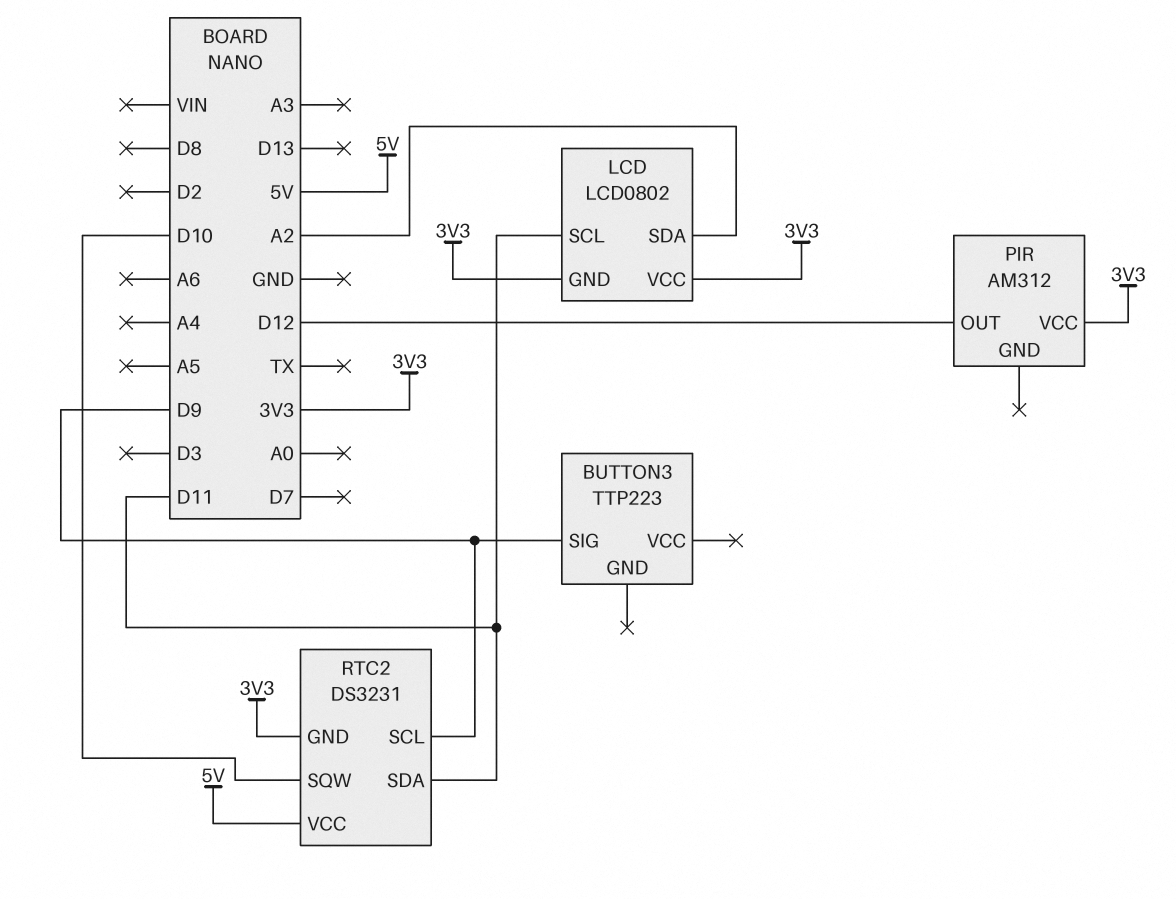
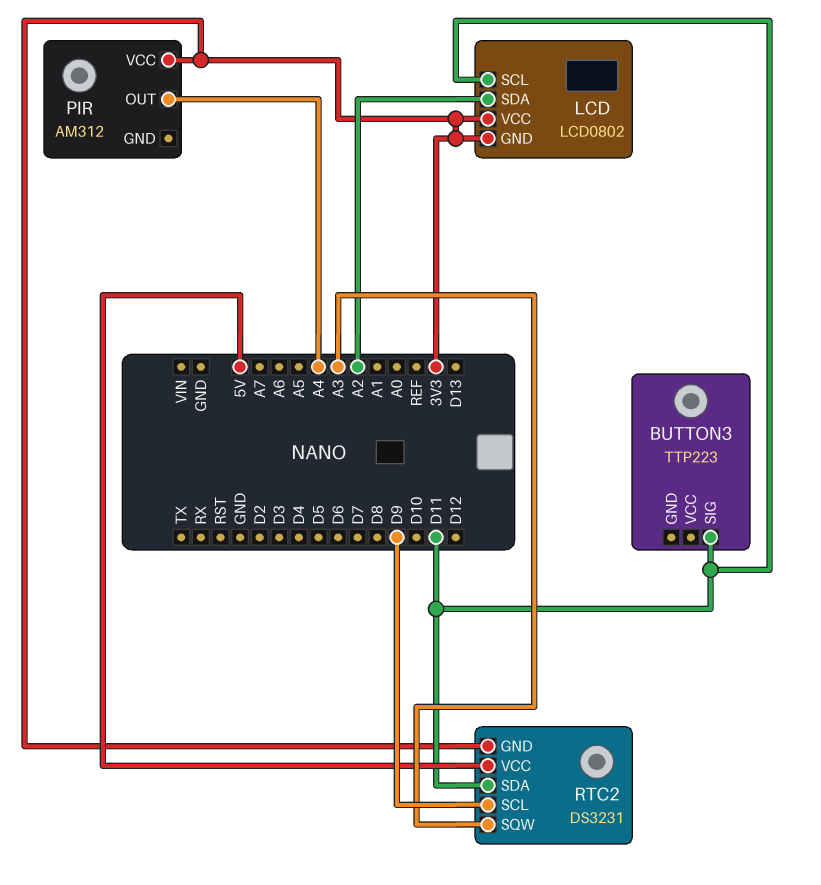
BUTTON3 pin SIG: D9 -> D11
PIR pin OUT: D12 -> A4
RTC2 pin SQW: D10 -> A3

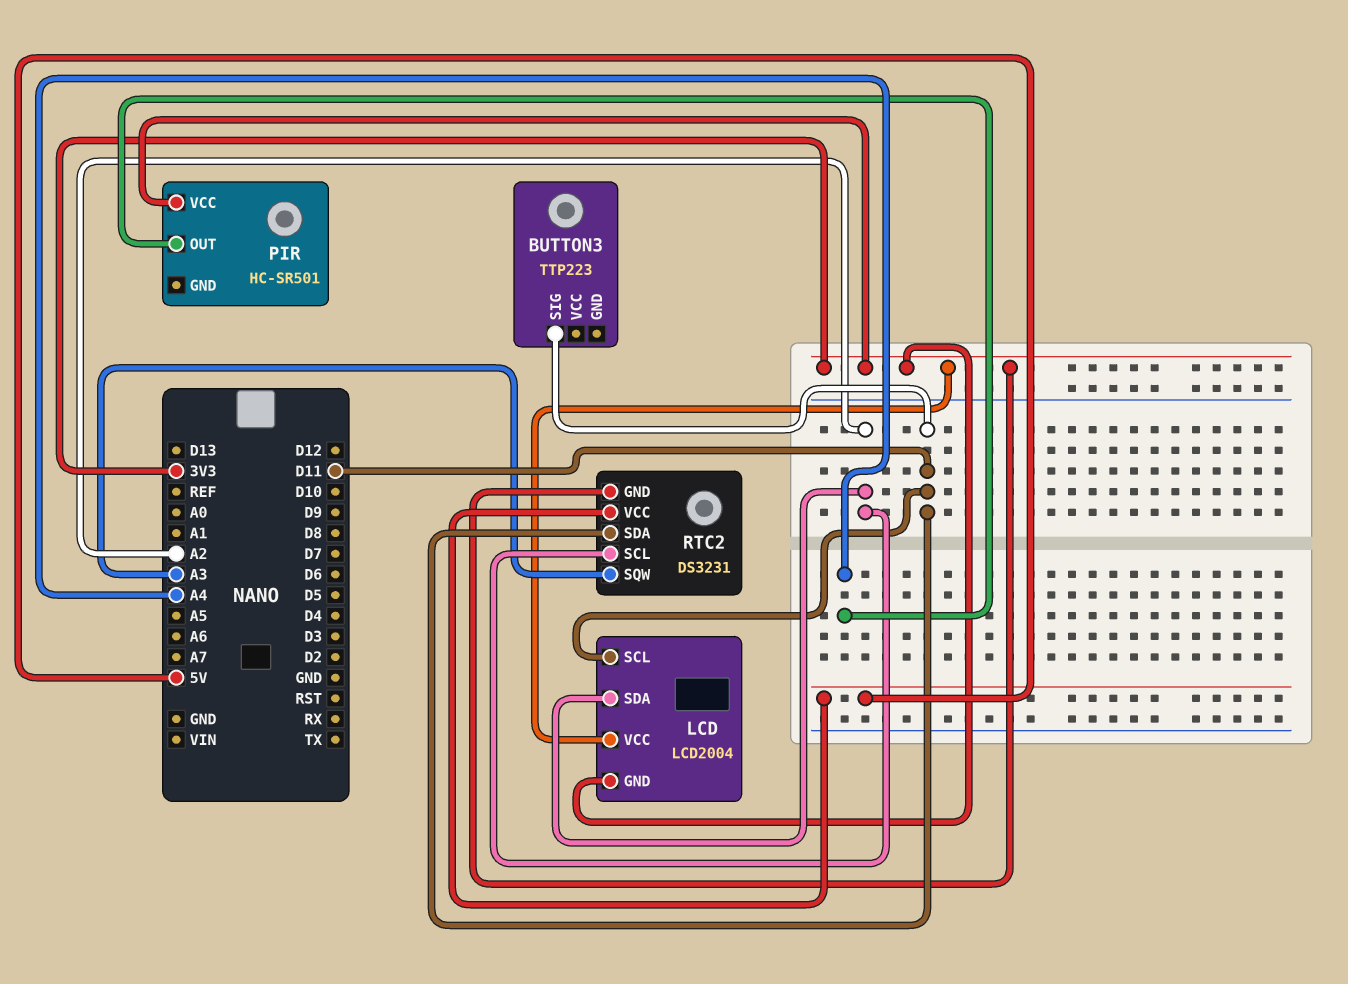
LCD: LCD0802 -> LCD2004
PIR: AM312 -> HC-SR501
RTC2 pin SCL: D9 -> A2

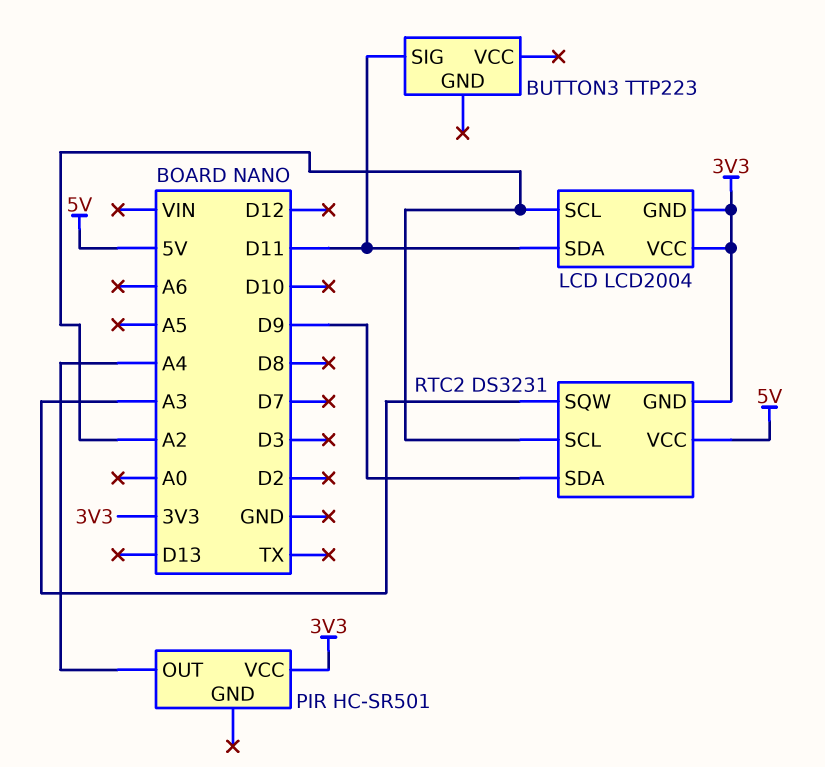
LCD pin SCL: D11 -> A2
LCD pin SDA: A2 -> D11
RTC2 pin SDA: D11 -> D9

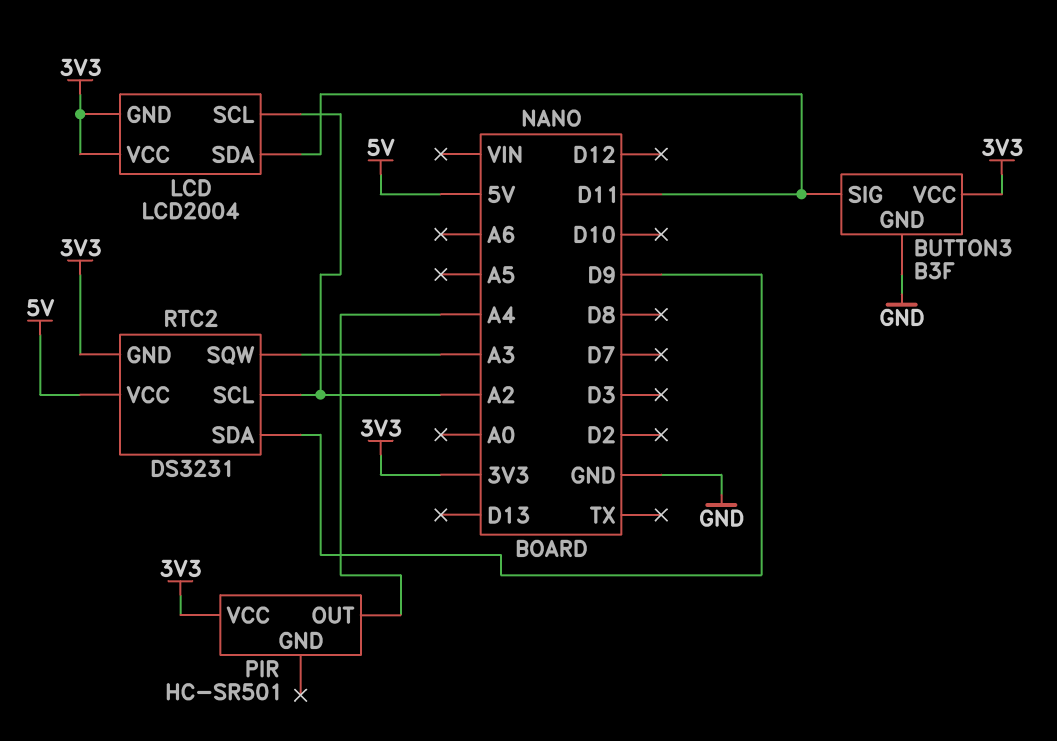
BUTTON3: TTP223 -> B3F
BUTTON3 pin GND: none -> GND
BUTTON3 pin VCC: none -> 3V3

